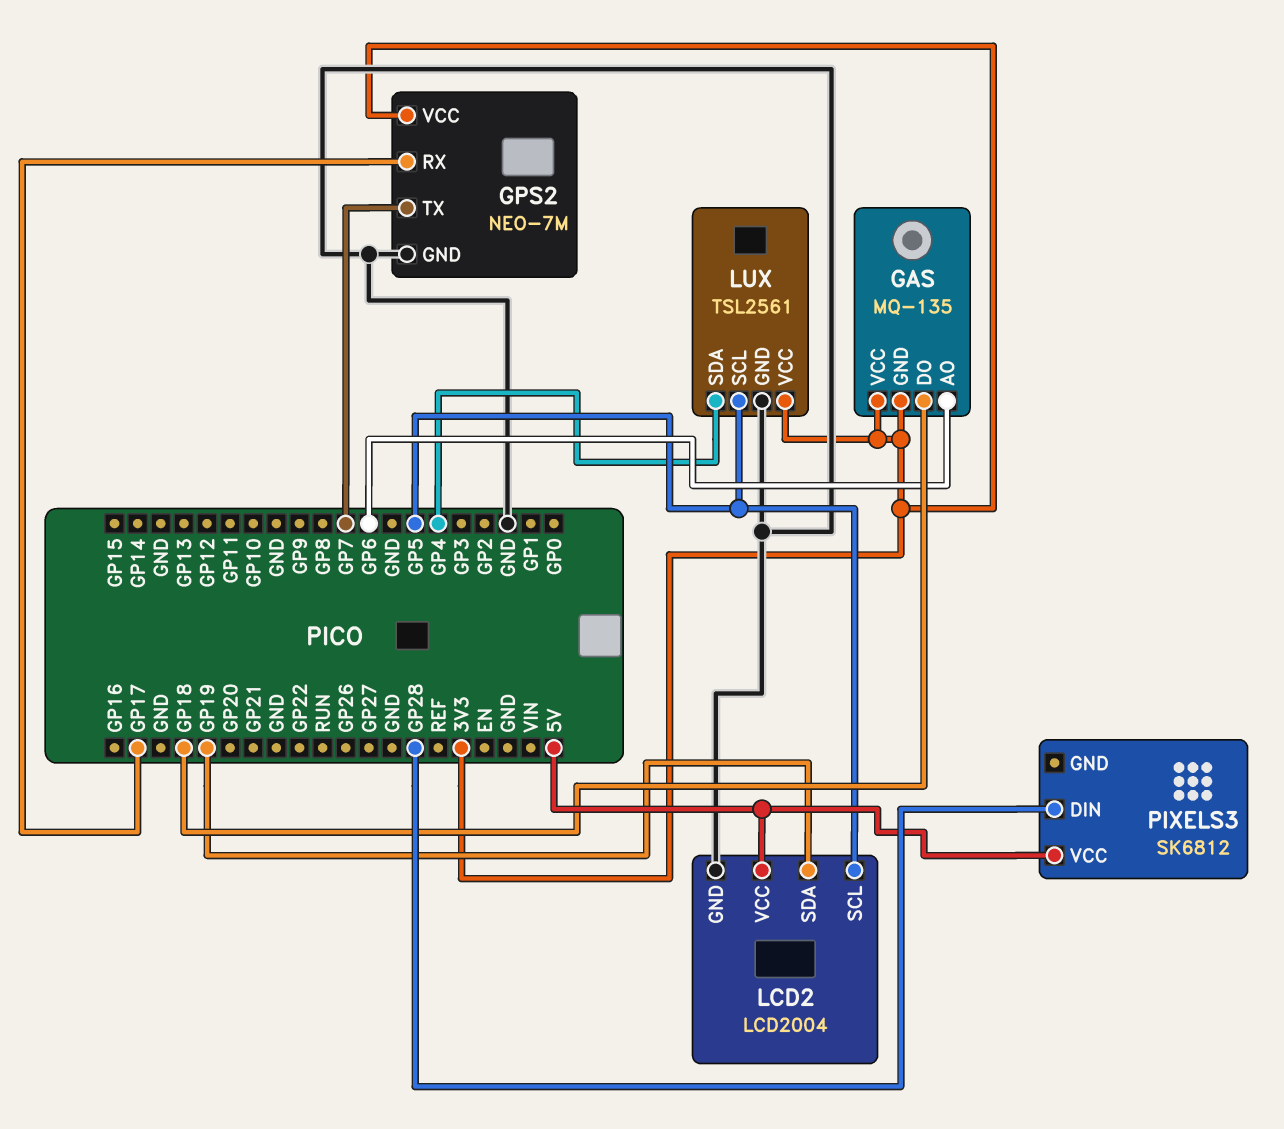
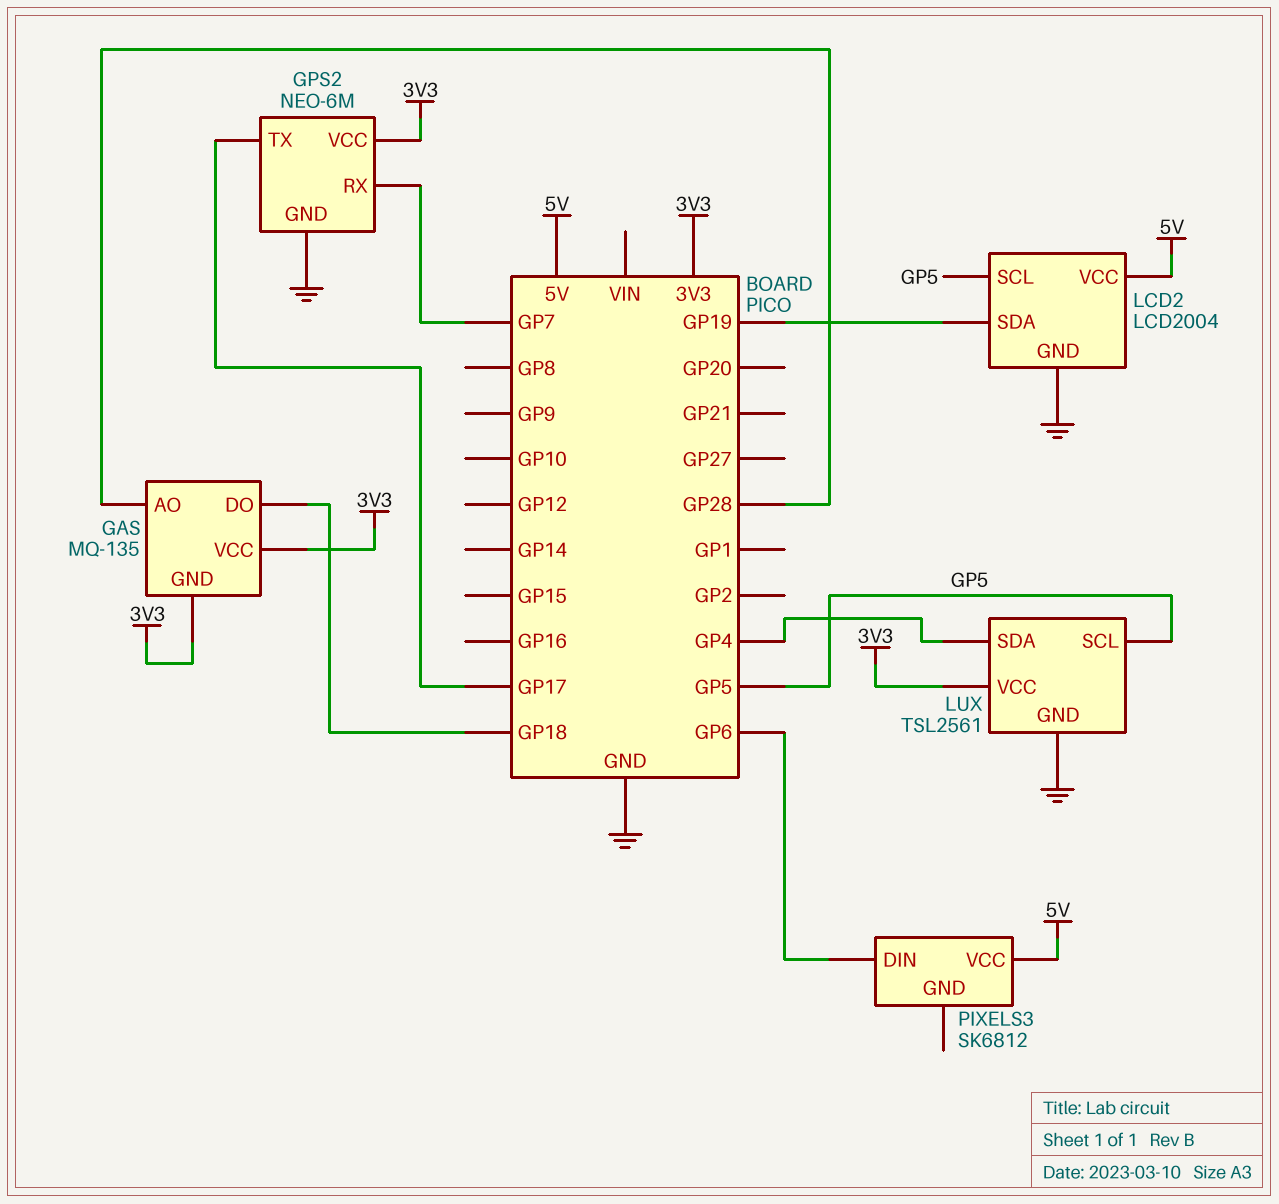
GAS pin AO: GP6 -> GP28
GPS2: NEO-7M -> NEO-6M
GPS2 pin RX: GP17 -> GP7
GPS2 pin TX: GP7 -> GP17
PIXELS3 pin DIN: GP28 -> GP6

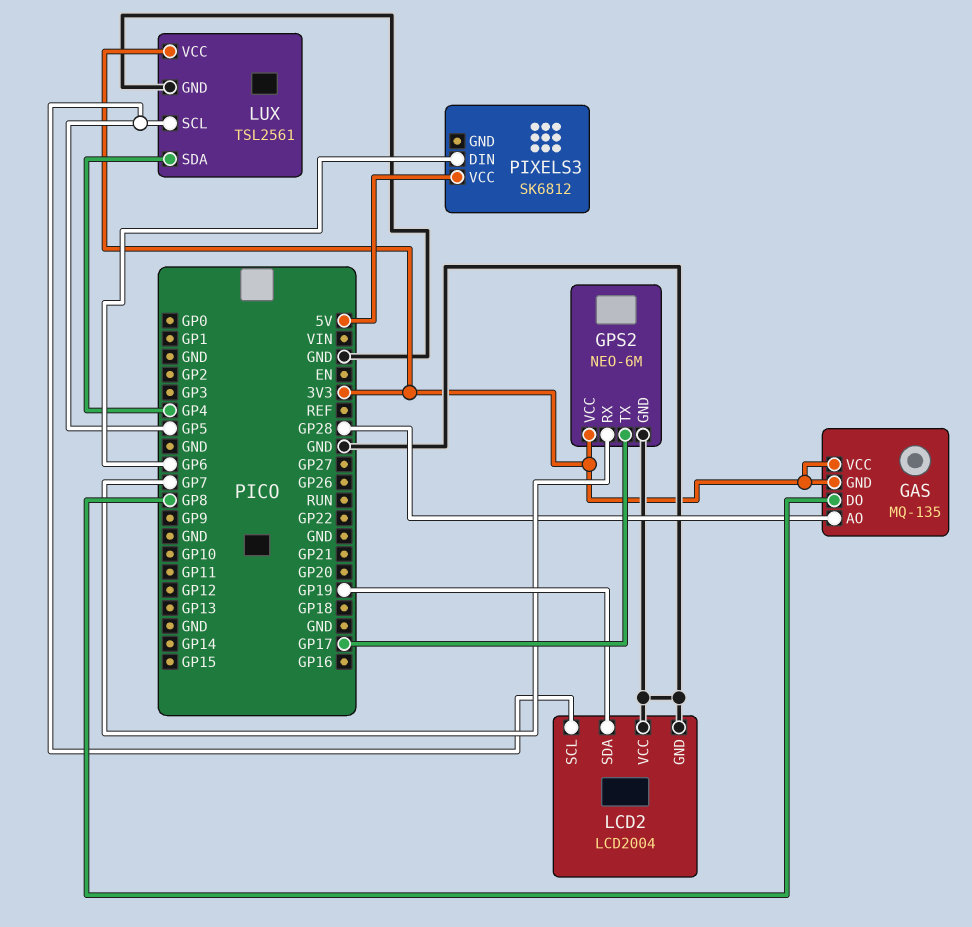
GAS pin DO: GP18 -> GP8
LCD2 pin VCC: 5V -> GND

